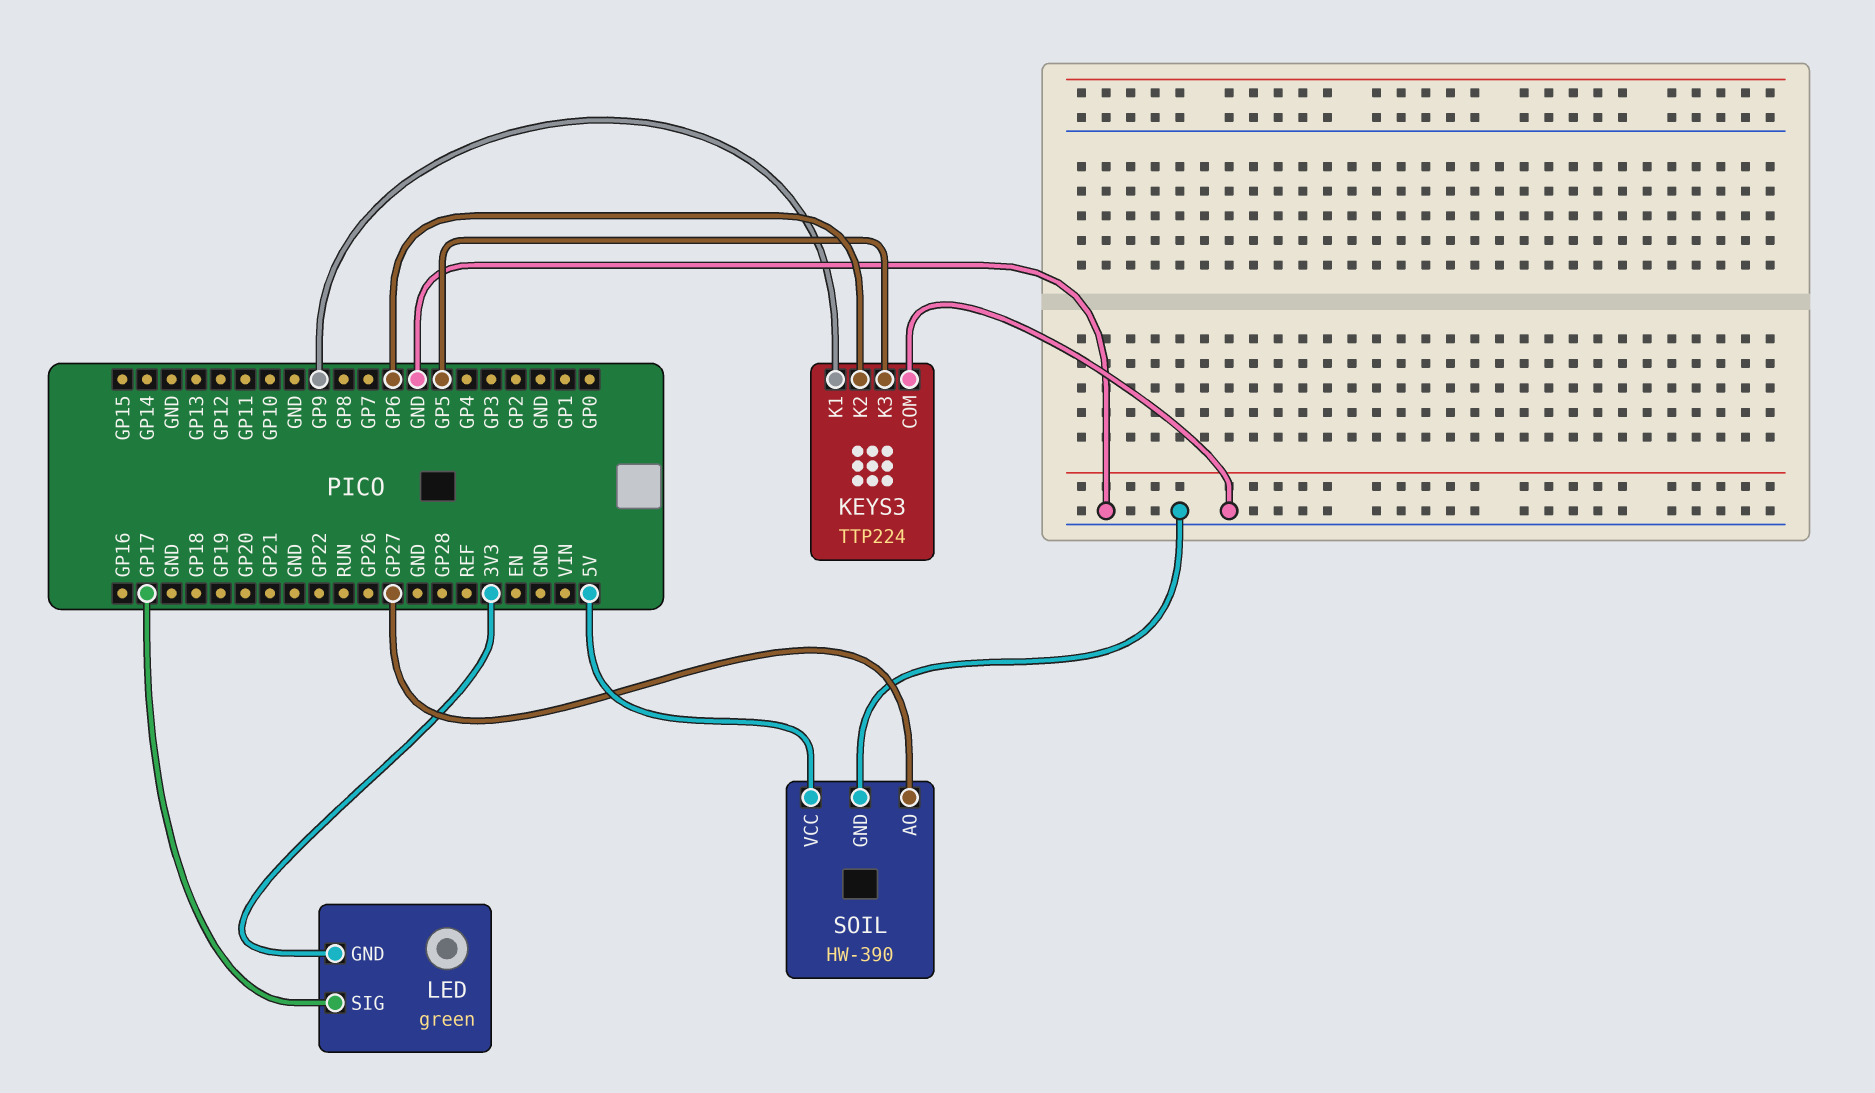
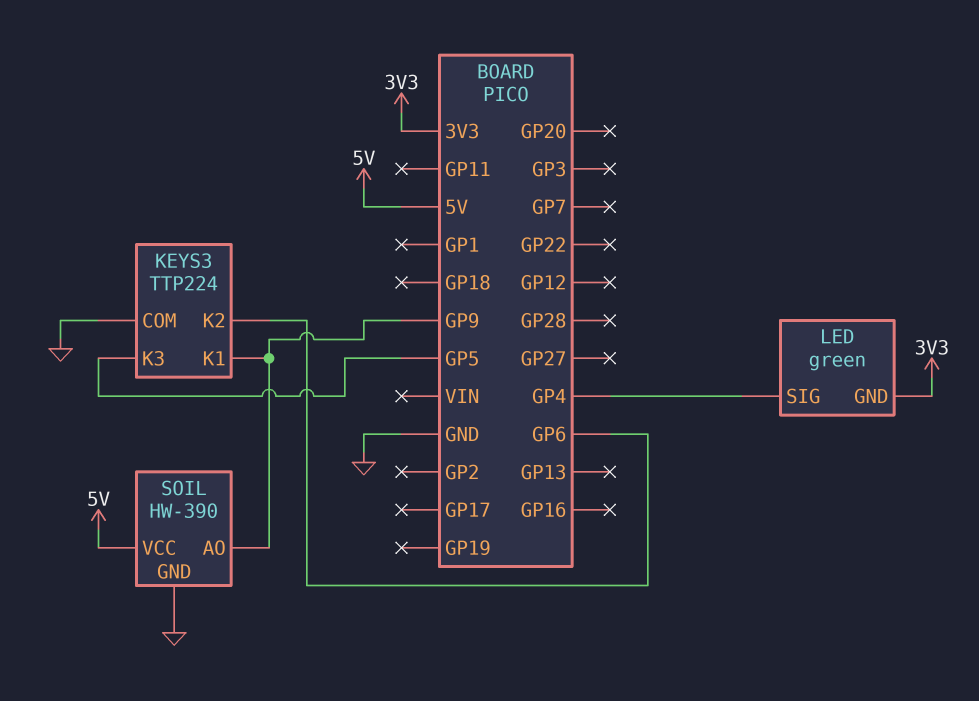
LED pin SIG: GP17 -> GP4
SOIL pin AO: GP27 -> GP9

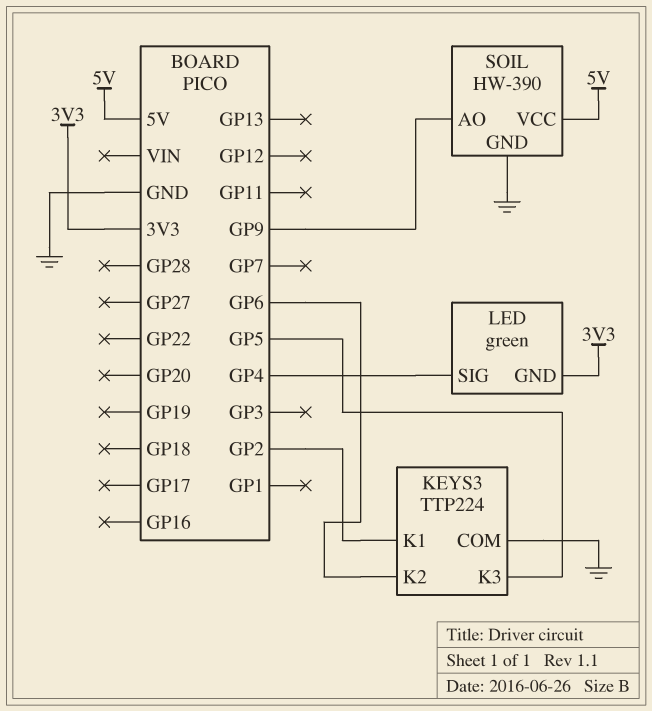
KEYS3 pin K1: GP9 -> GP2

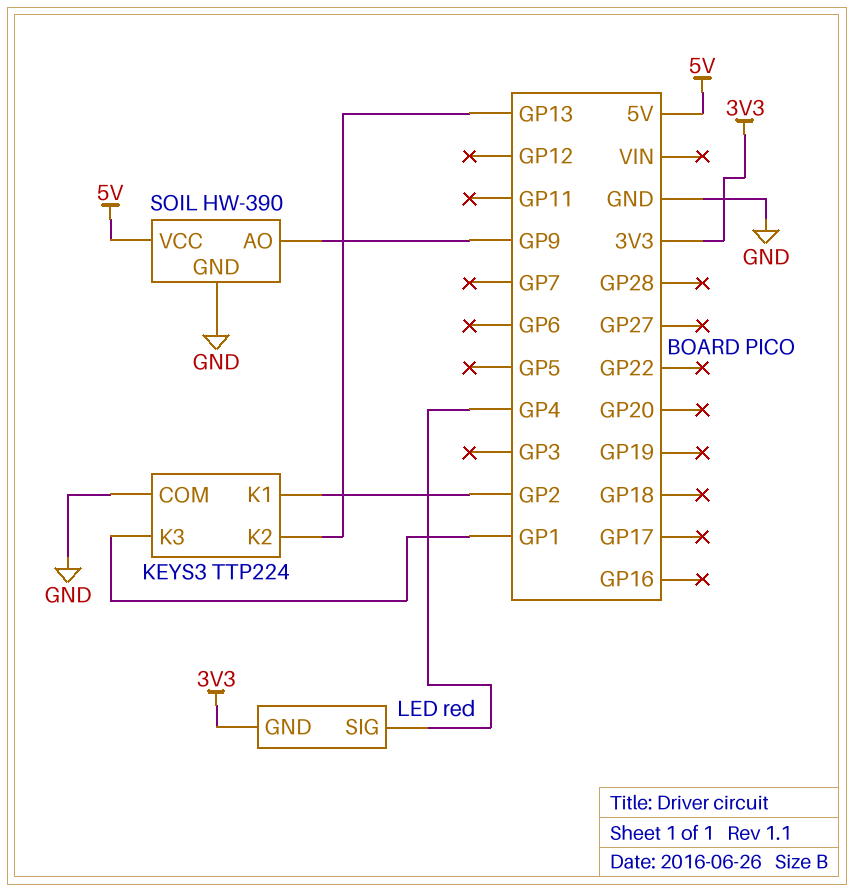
KEYS3 pin K2: GP6 -> GP13
KEYS3 pin K3: GP5 -> GP1
LED: green -> red

